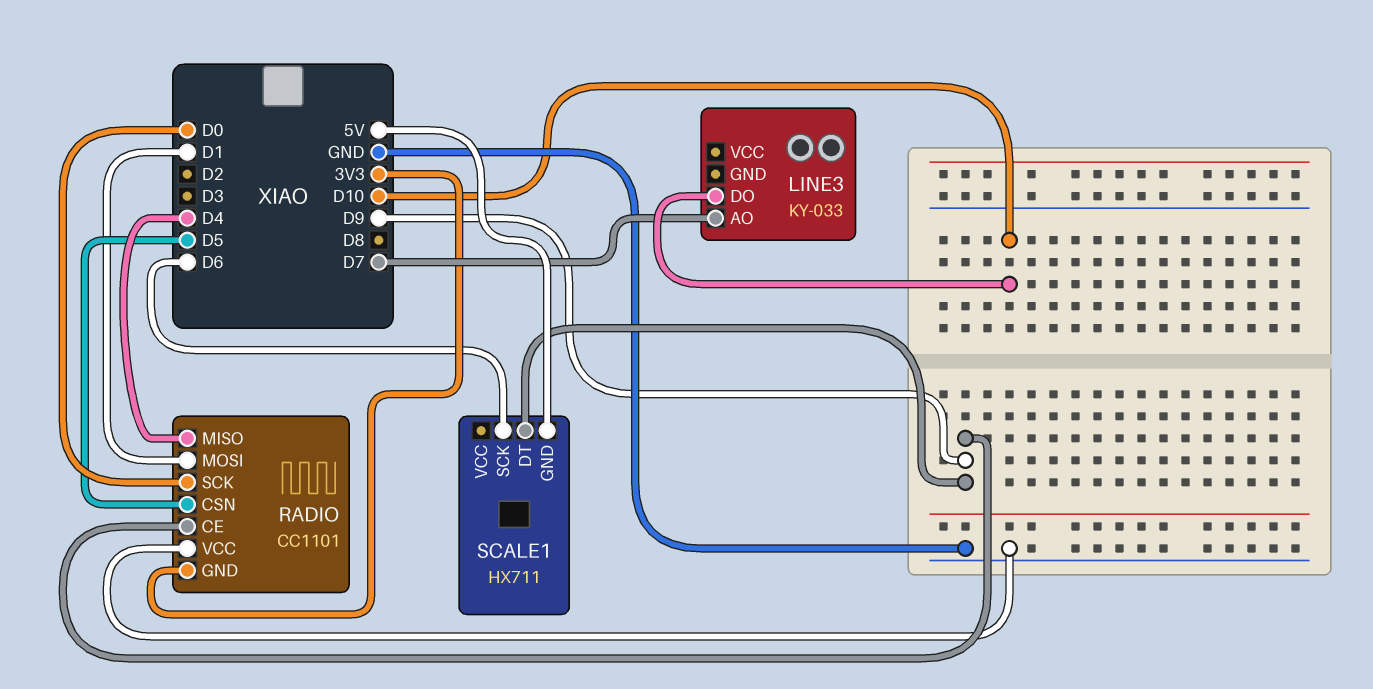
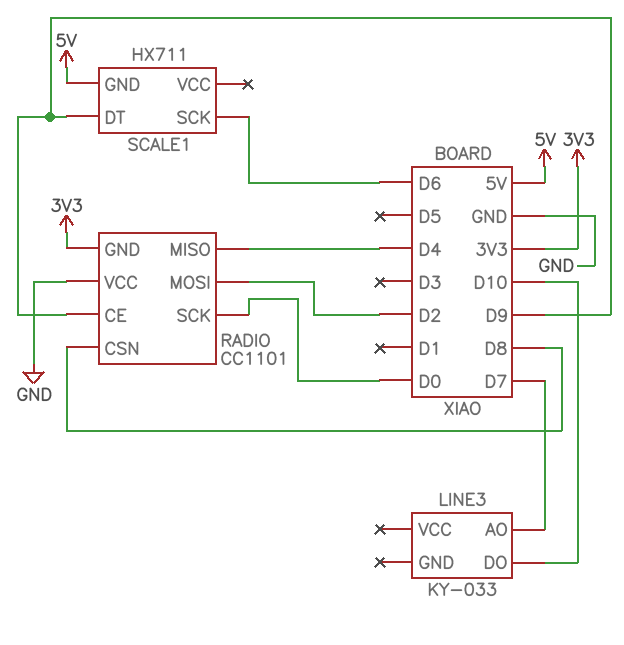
RADIO pin CSN: D5 -> D8
RADIO pin MOSI: D1 -> D2

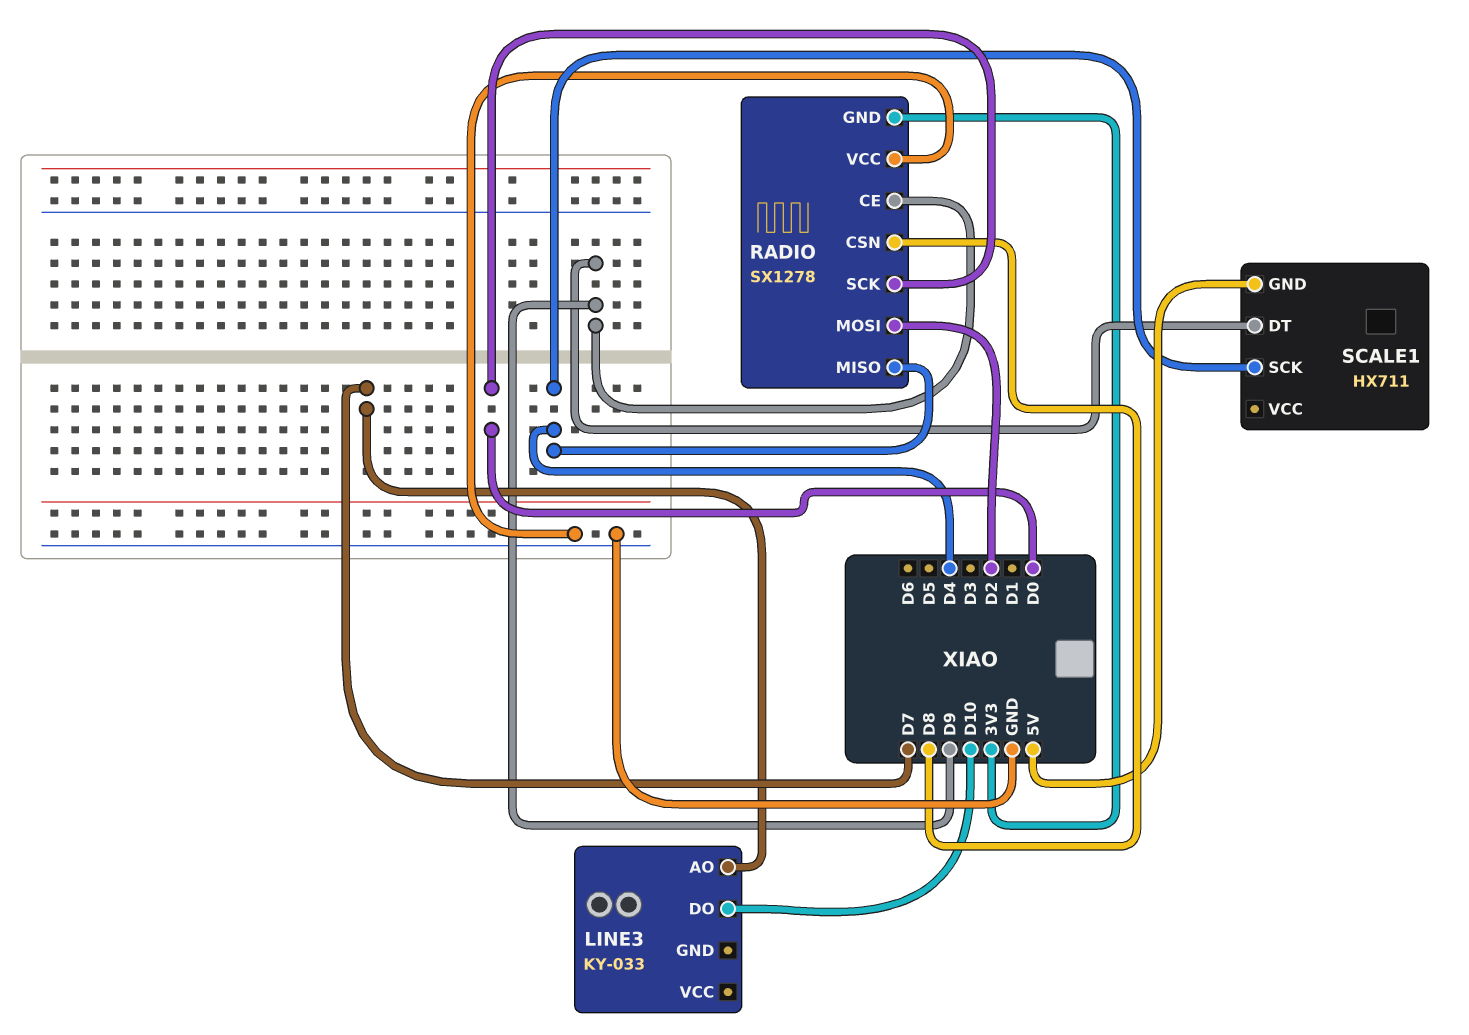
RADIO: CC1101 -> SX1278
SCALE1 pin SCK: D6 -> D4

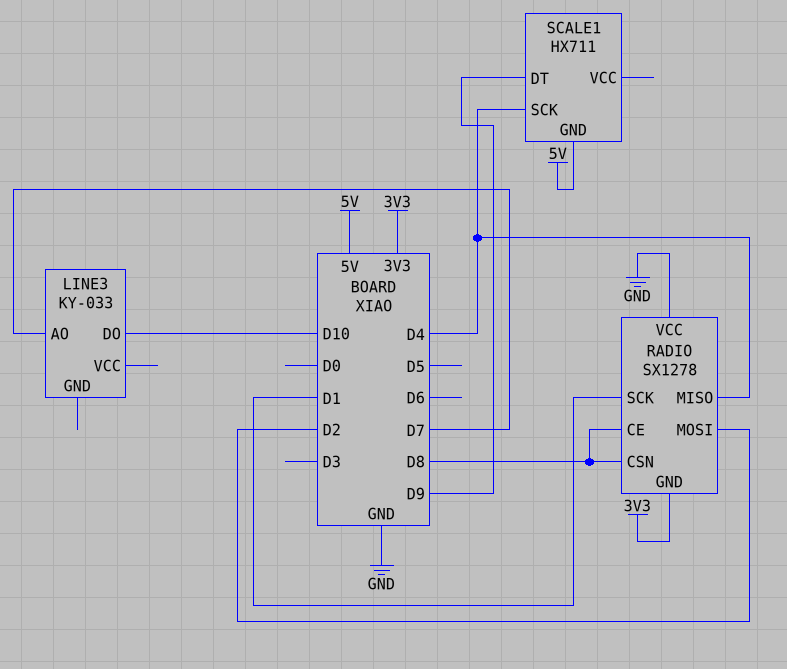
RADIO pin CE: D9 -> D8
RADIO pin SCK: D0 -> D1

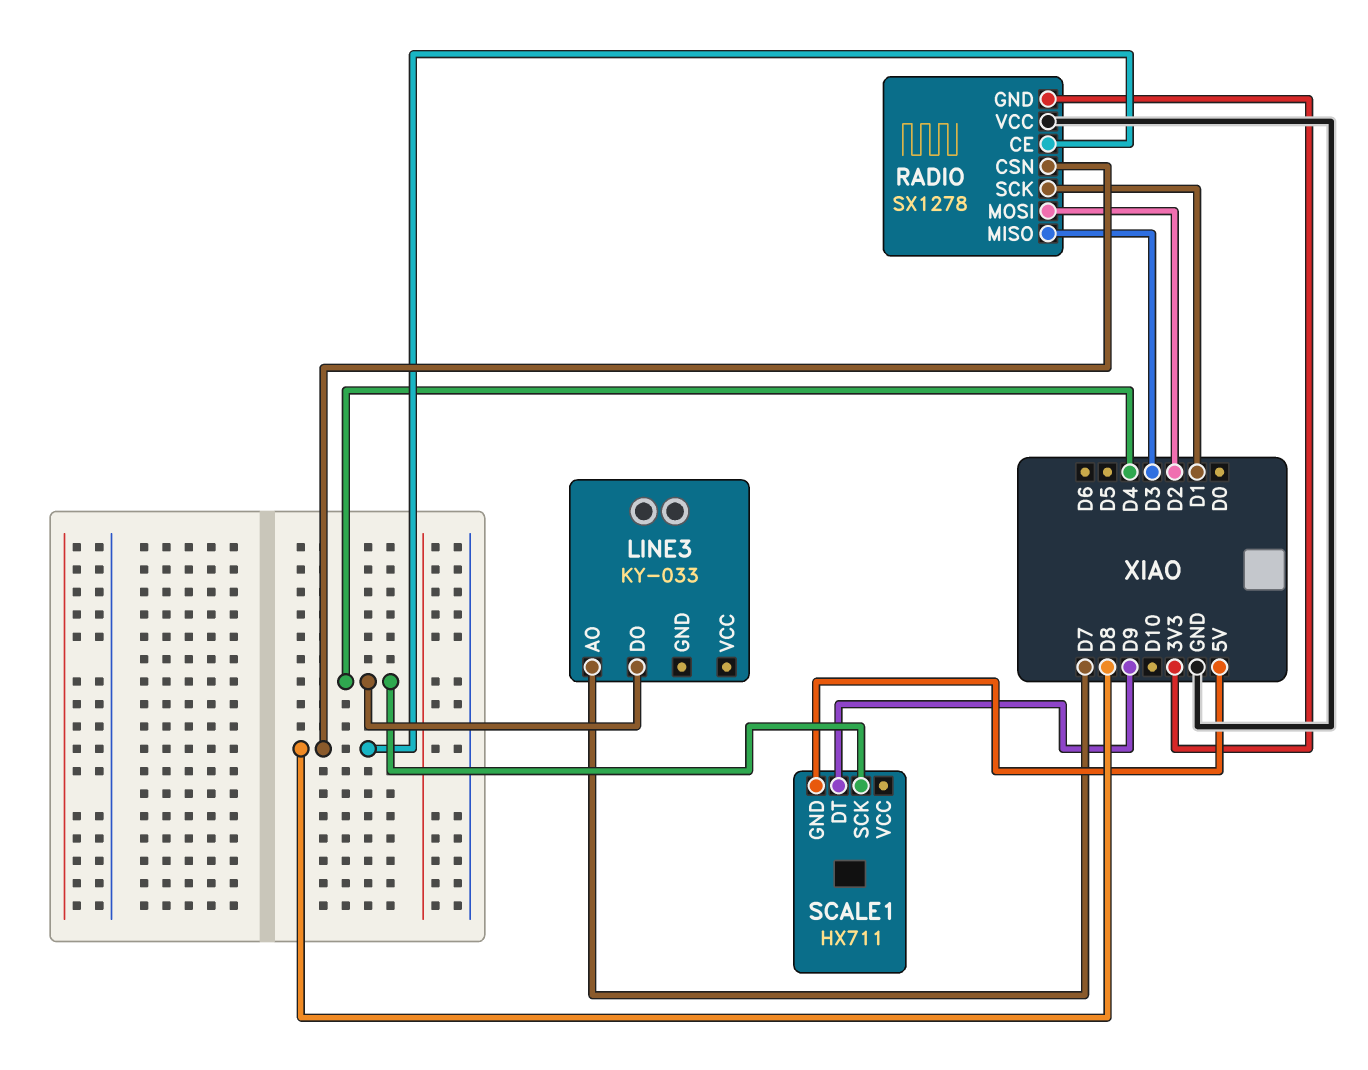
LINE3 pin DO: D10 -> D4
RADIO pin MISO: D4 -> D3

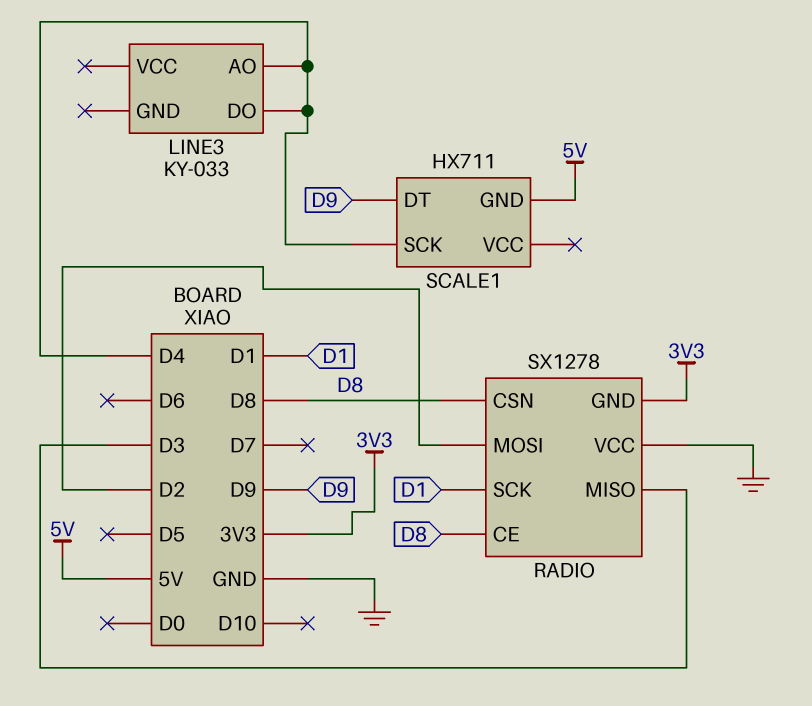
LINE3 pin AO: D7 -> D4

